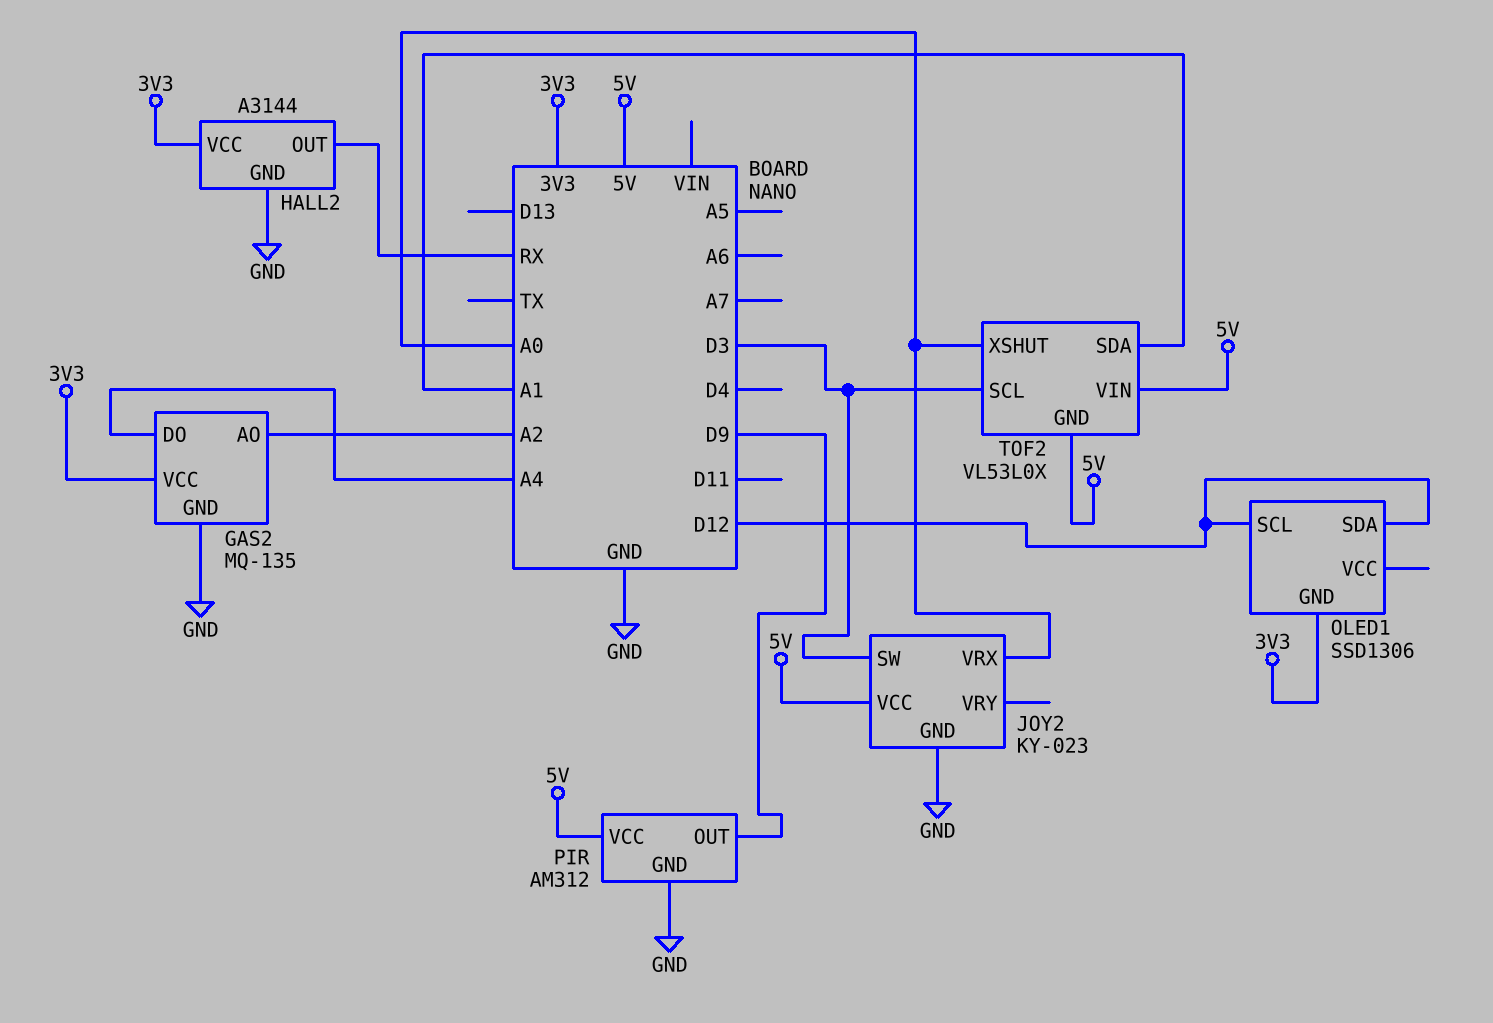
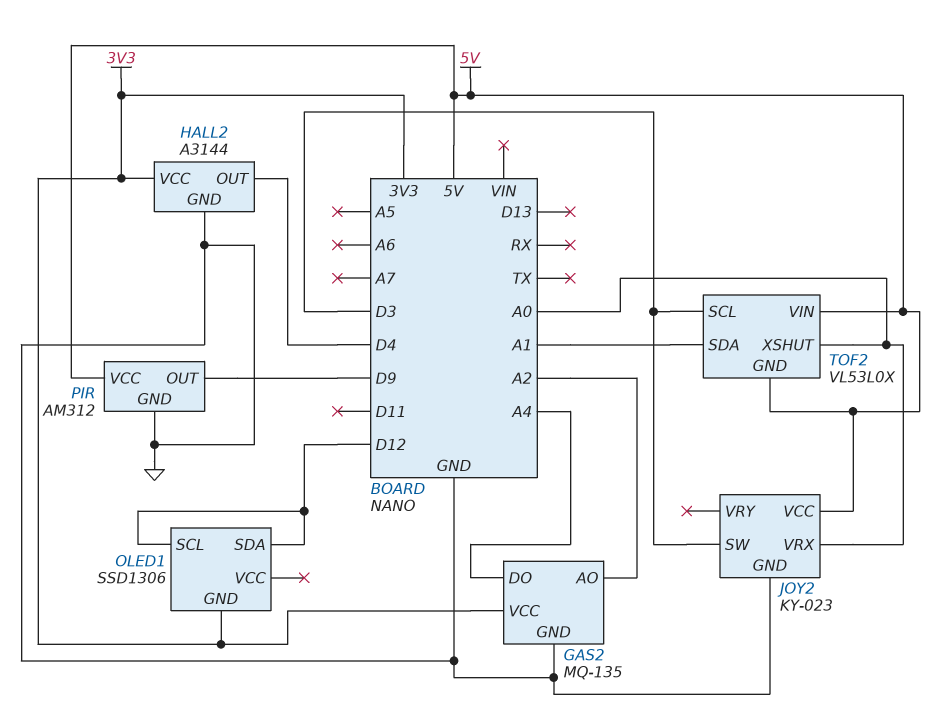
HALL2 pin OUT: RX -> D4

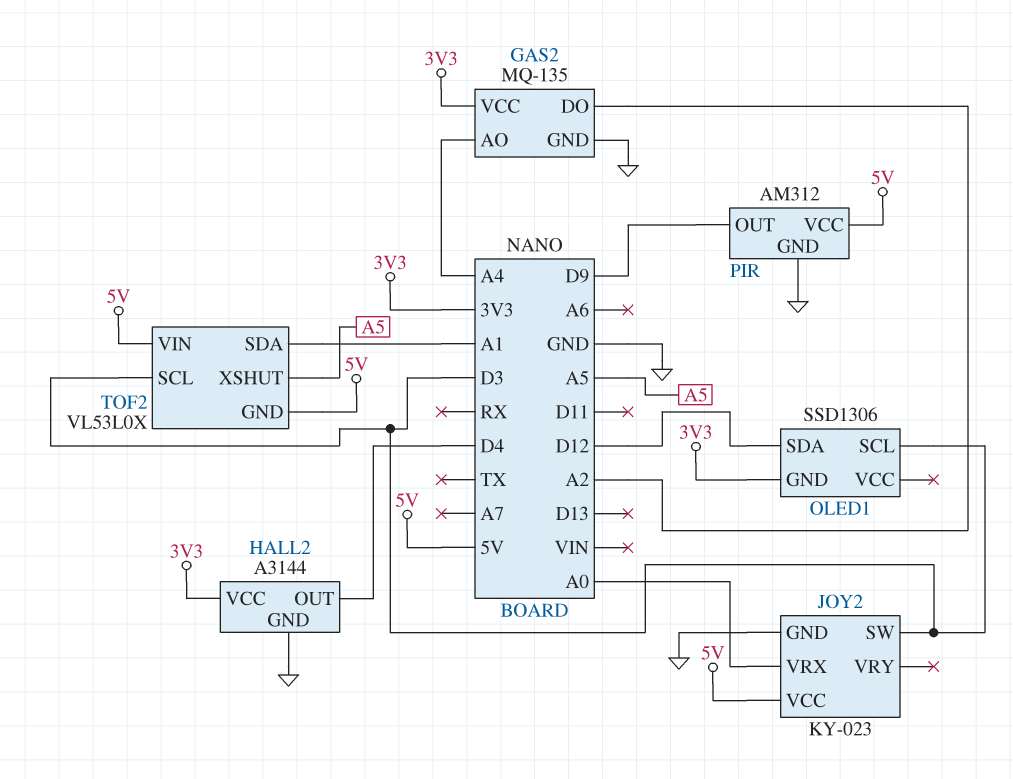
GAS2 pin AO: A2 -> A4
GAS2 pin DO: A4 -> A2
OLED1 pin SCL: D12 -> D3
TOF2 pin XSHUT: A0 -> A5

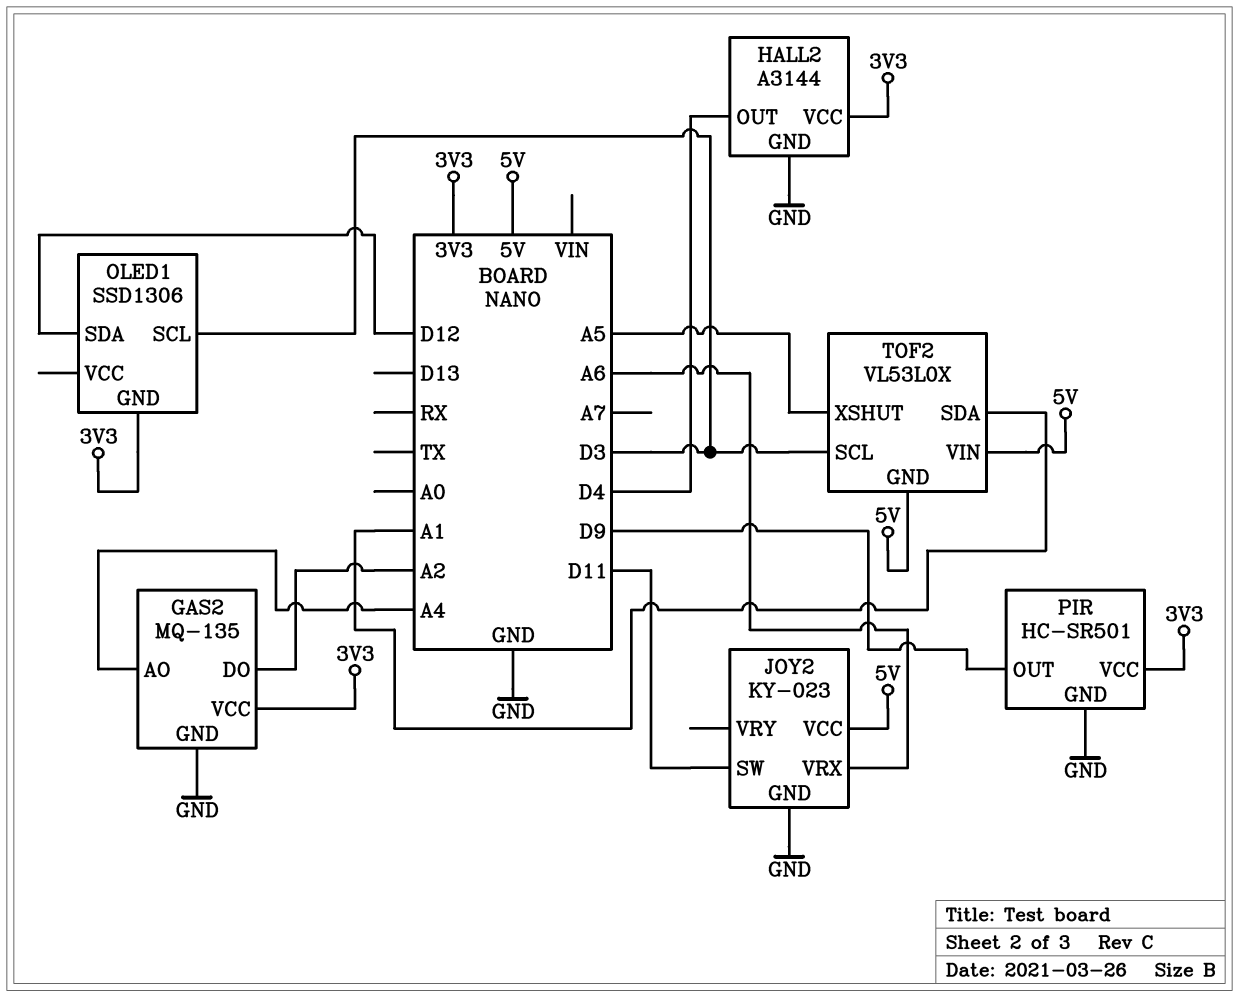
JOY2 pin SW: D3 -> D11
JOY2 pin VRX: A0 -> A6
PIR: AM312 -> HC-SR501
PIR pin VCC: 5V -> 3V3

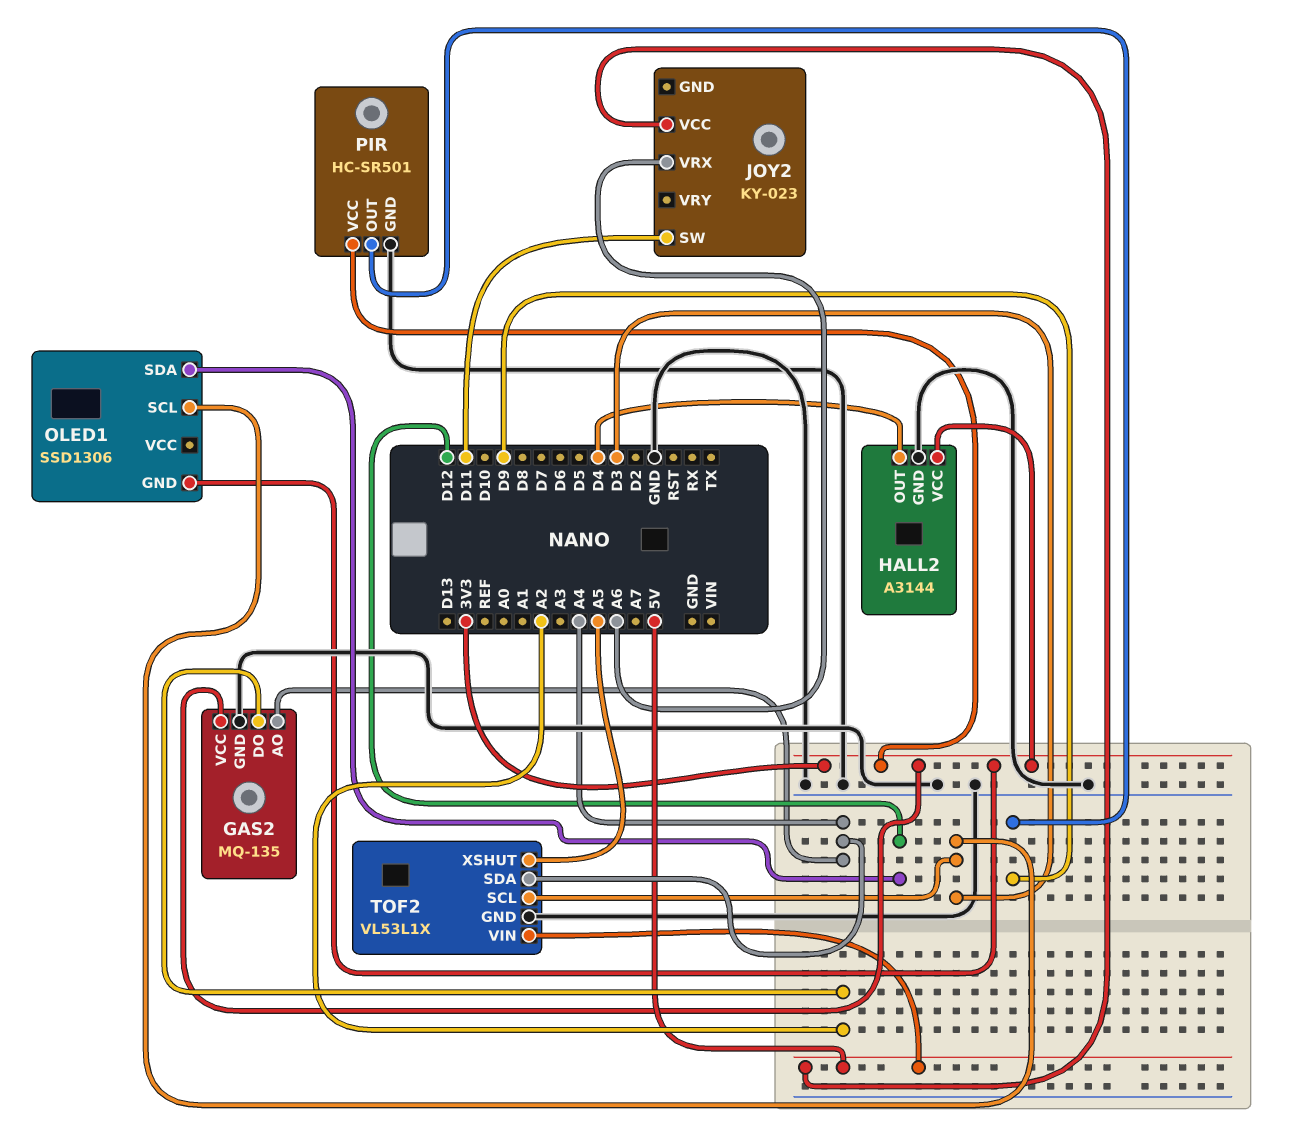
JOY2 pin GND: GND -> none
TOF2: VL53L0X -> VL53L1X
TOF2 pin GND: 5V -> GND
TOF2 pin SDA: A1 -> A4

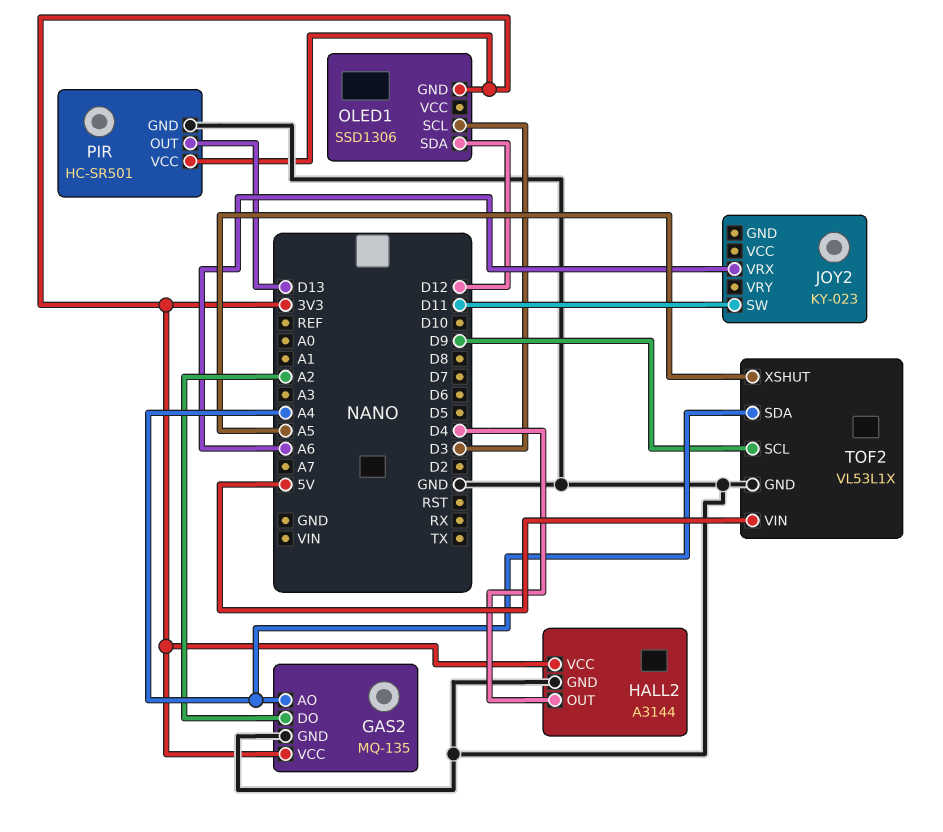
JOY2 pin VCC: 5V -> none
PIR pin OUT: D9 -> D13
TOF2 pin SCL: D3 -> D9

